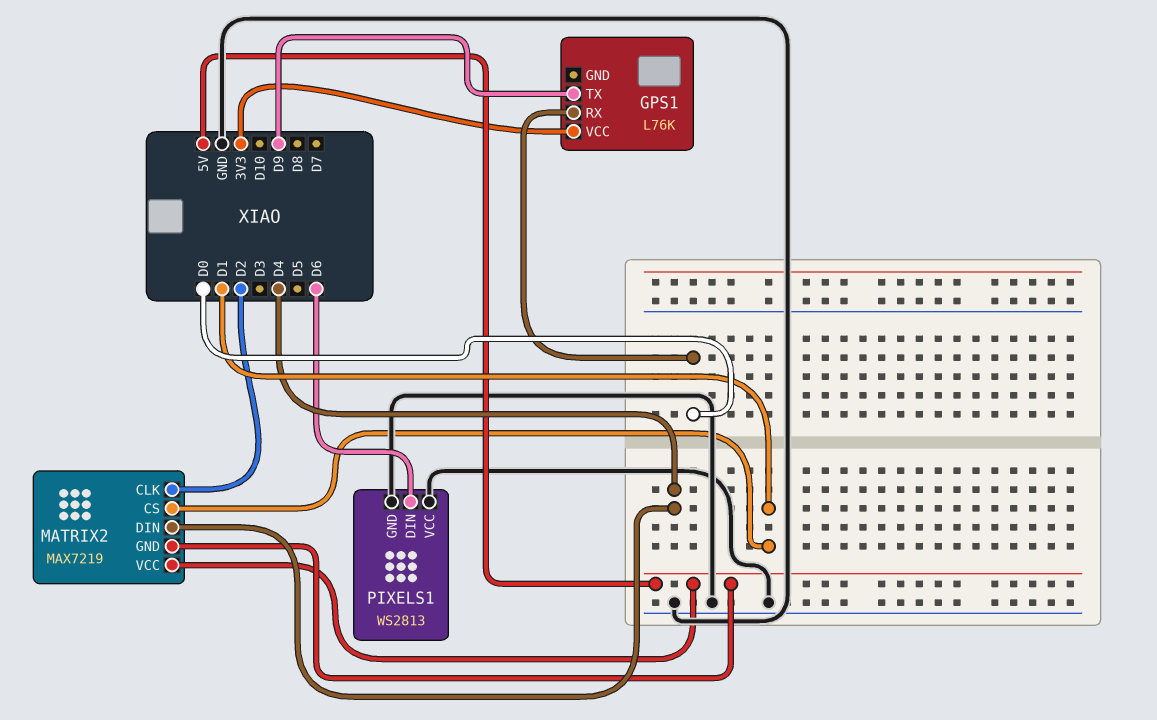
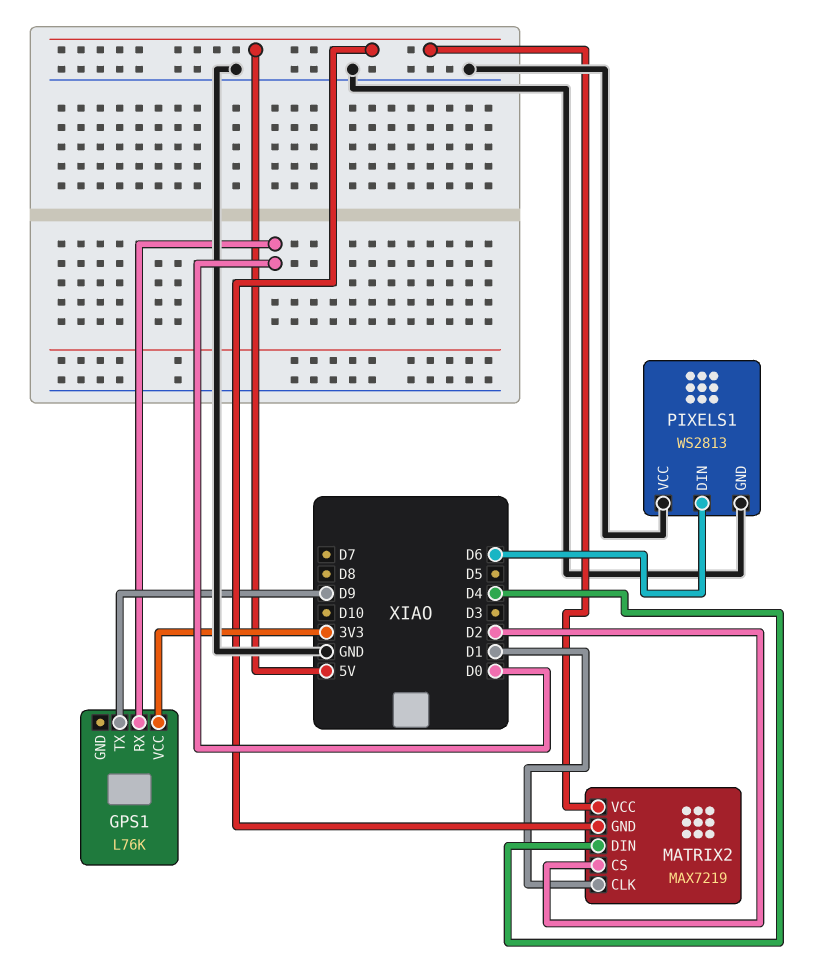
MATRIX2 pin CLK: D2 -> D1
MATRIX2 pin CS: D1 -> D2

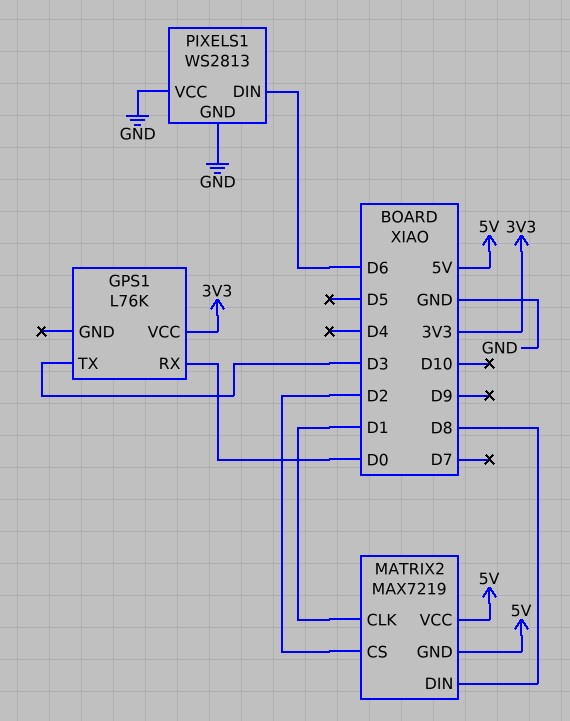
GPS1 pin TX: D9 -> D3
MATRIX2 pin DIN: D4 -> D8

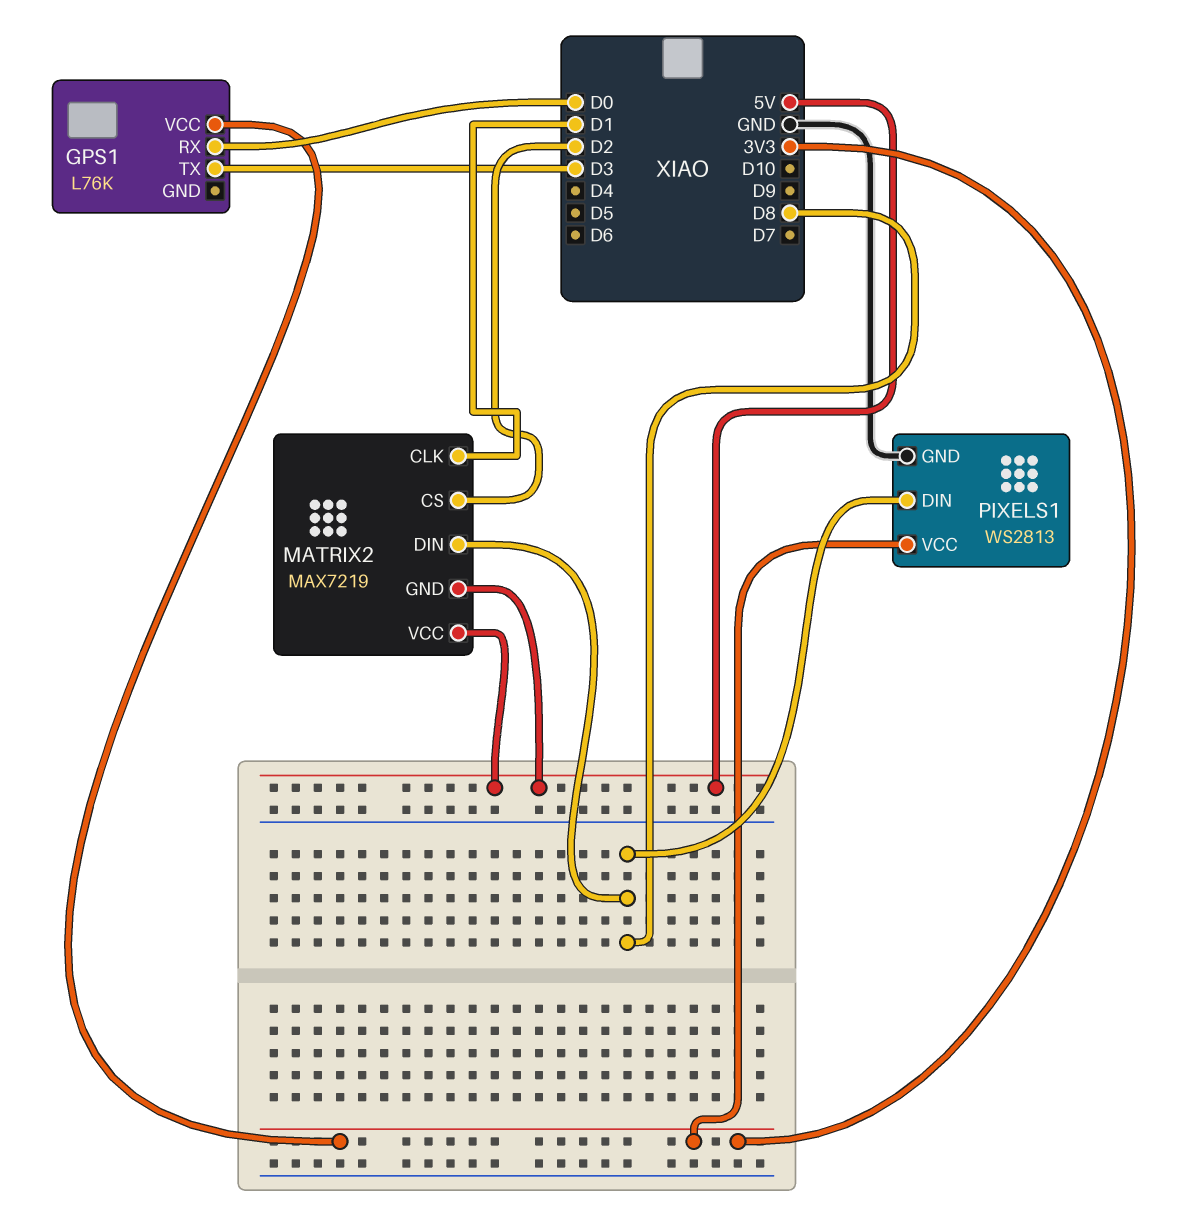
PIXELS1 pin DIN: D6 -> D8
PIXELS1 pin VCC: GND -> 3V3

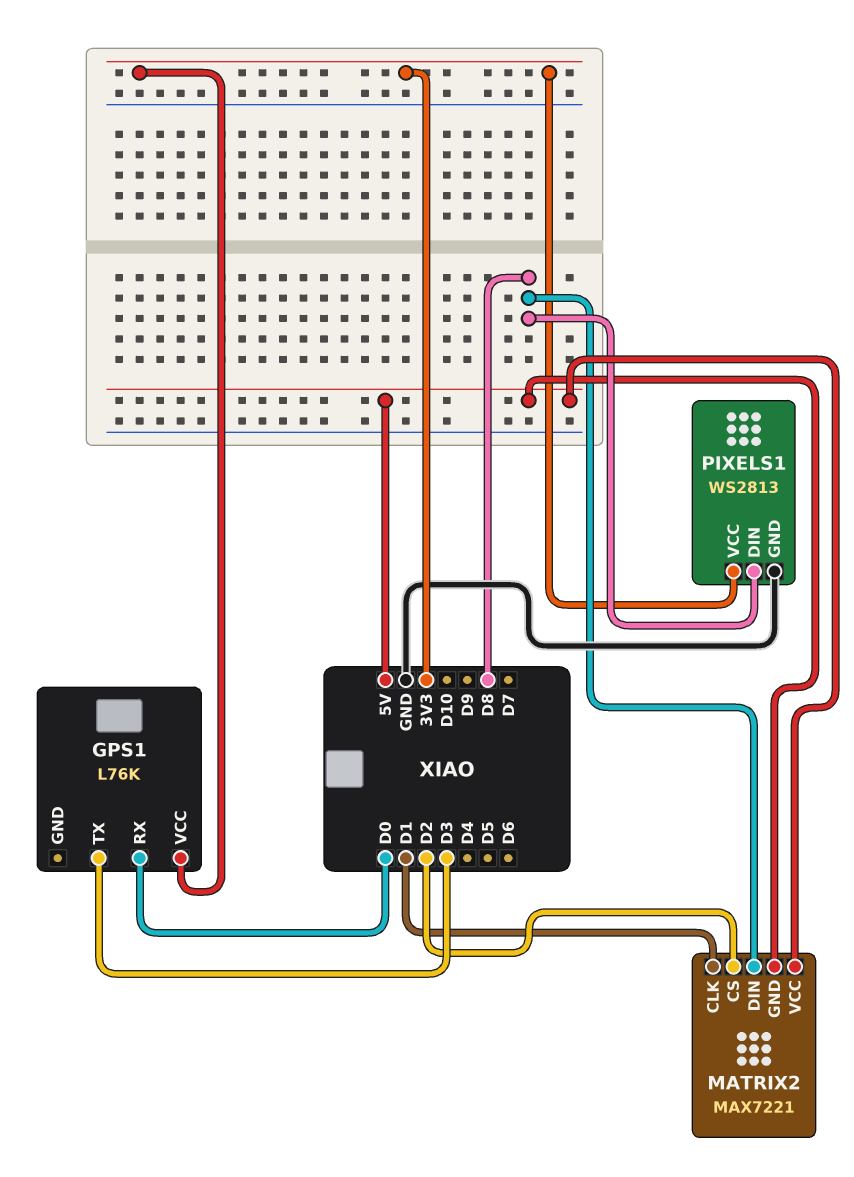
MATRIX2: MAX7219 -> MAX7221

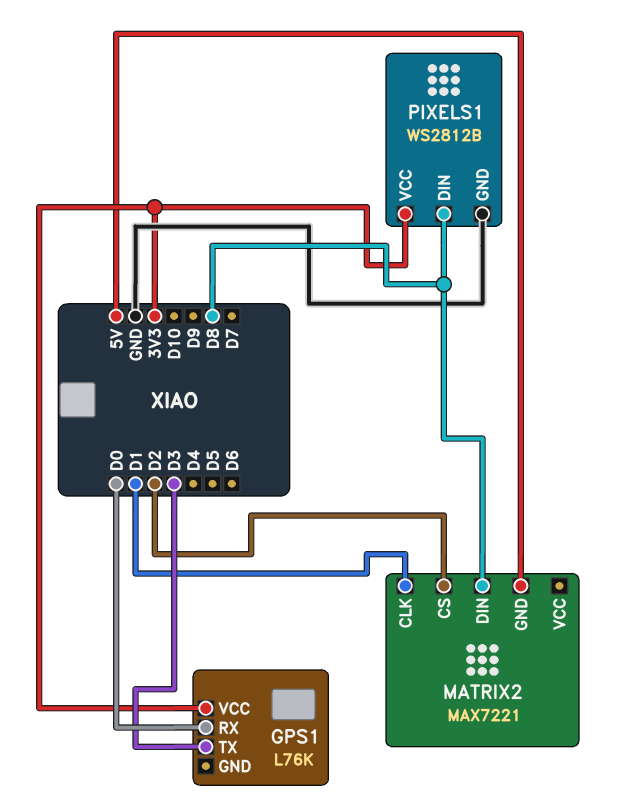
MATRIX2 pin VCC: 5V -> none
PIXELS1: WS2813 -> WS2812B

